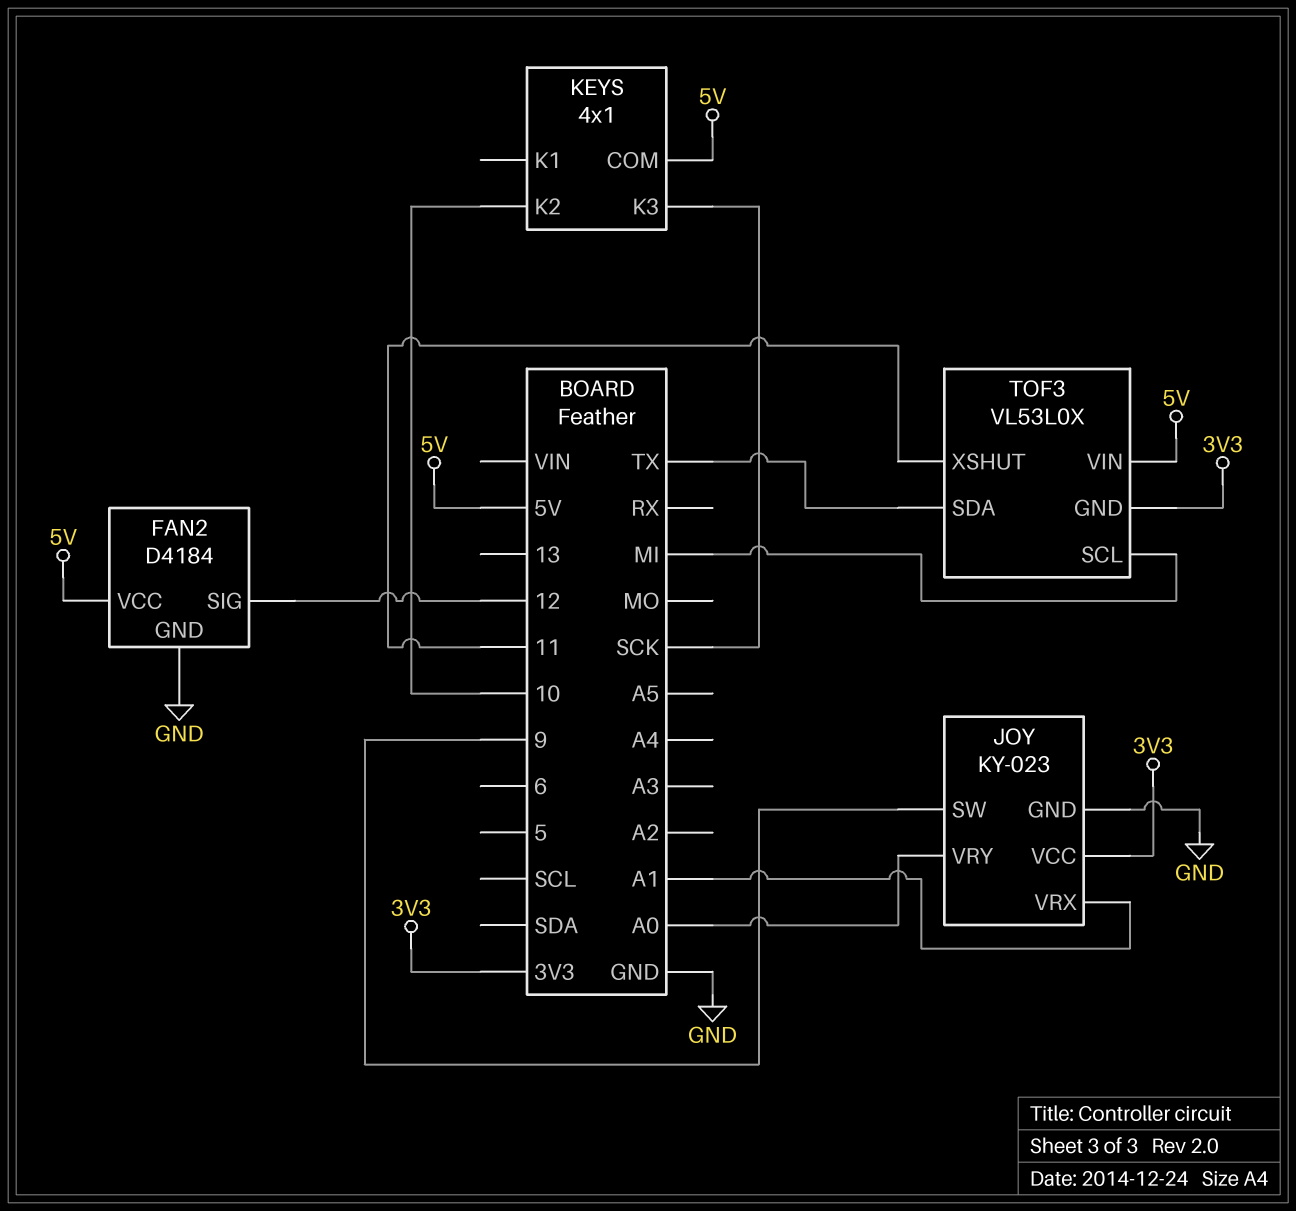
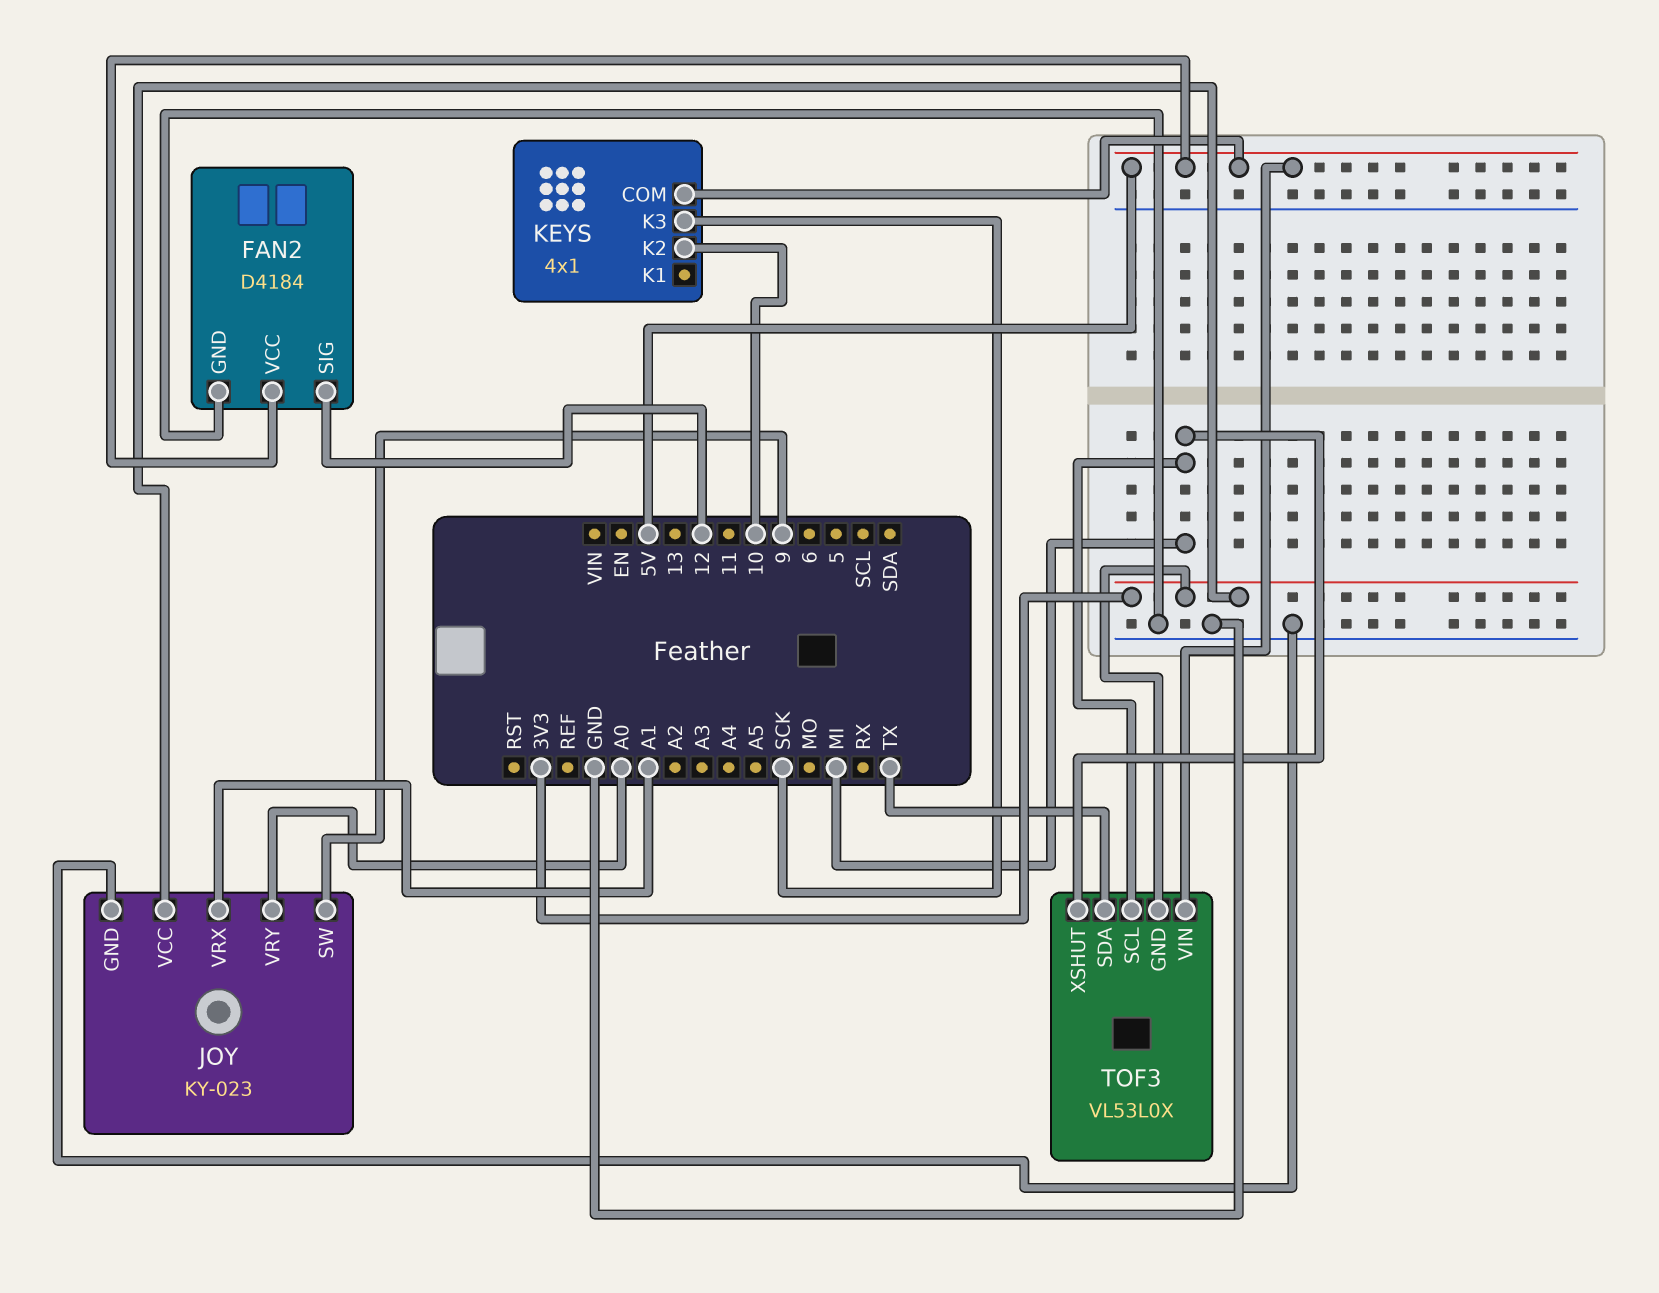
TOF3 pin XSHUT: 11 -> MI

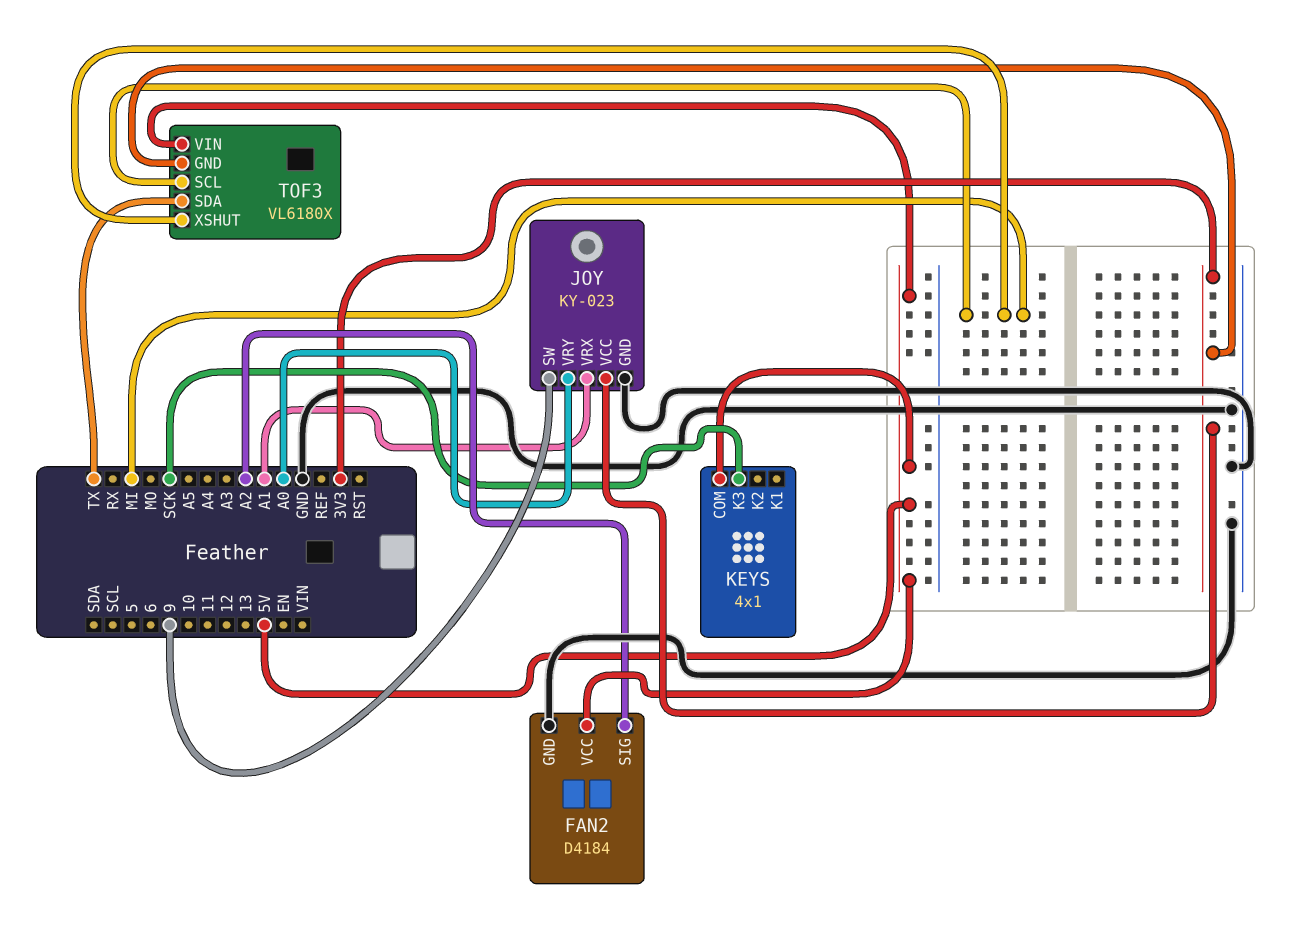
FAN2 pin SIG: 12 -> A2
KEYS pin K2: 10 -> none
TOF3: VL53L0X -> VL6180X

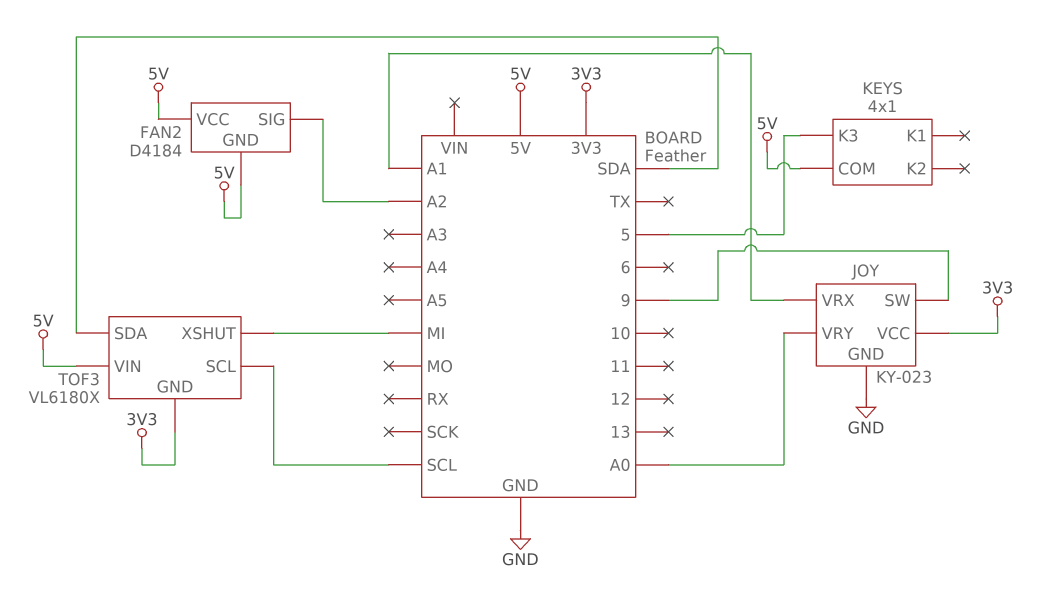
FAN2 pin GND: GND -> 5V
KEYS pin K3: SCK -> 5
TOF3 pin SCL: MI -> SCL
TOF3 pin SDA: TX -> SDA

